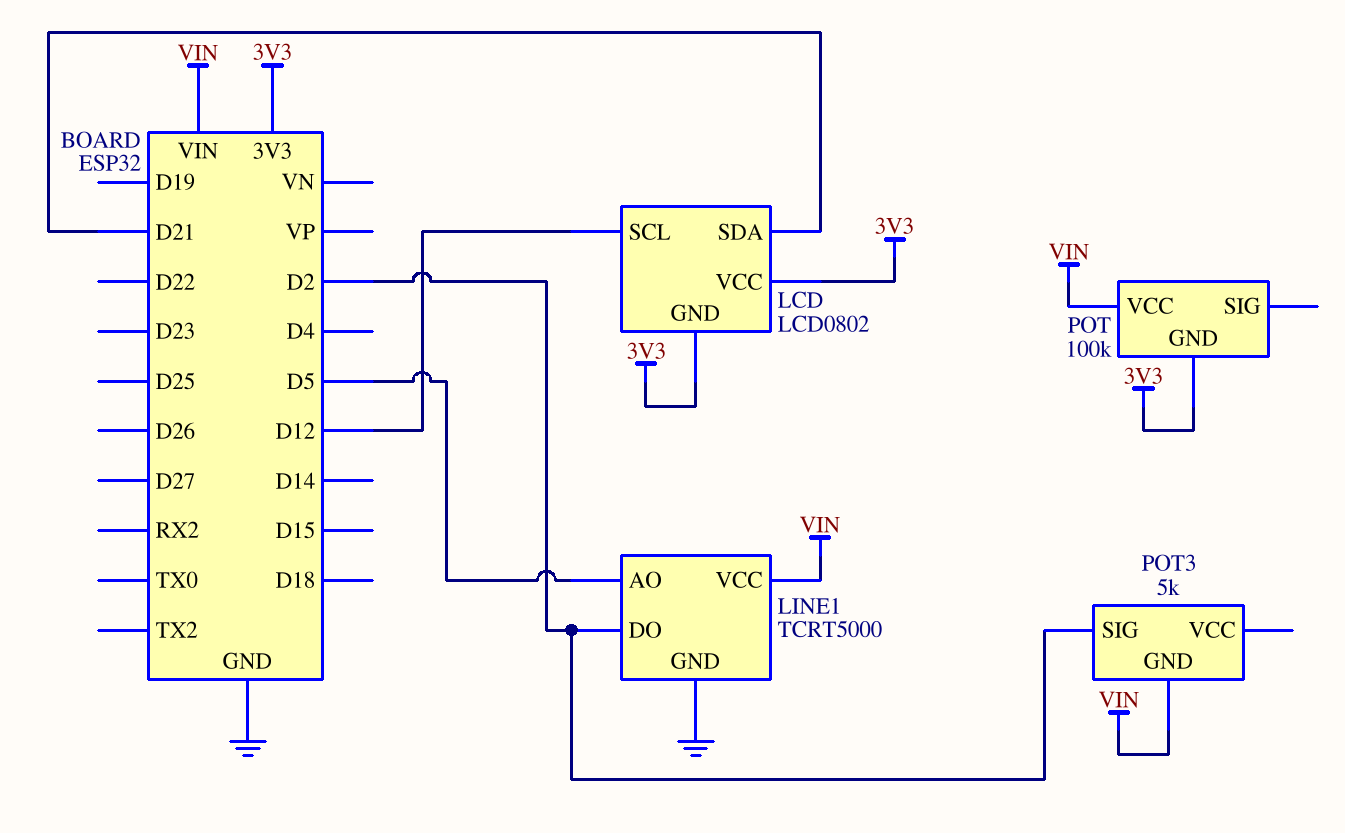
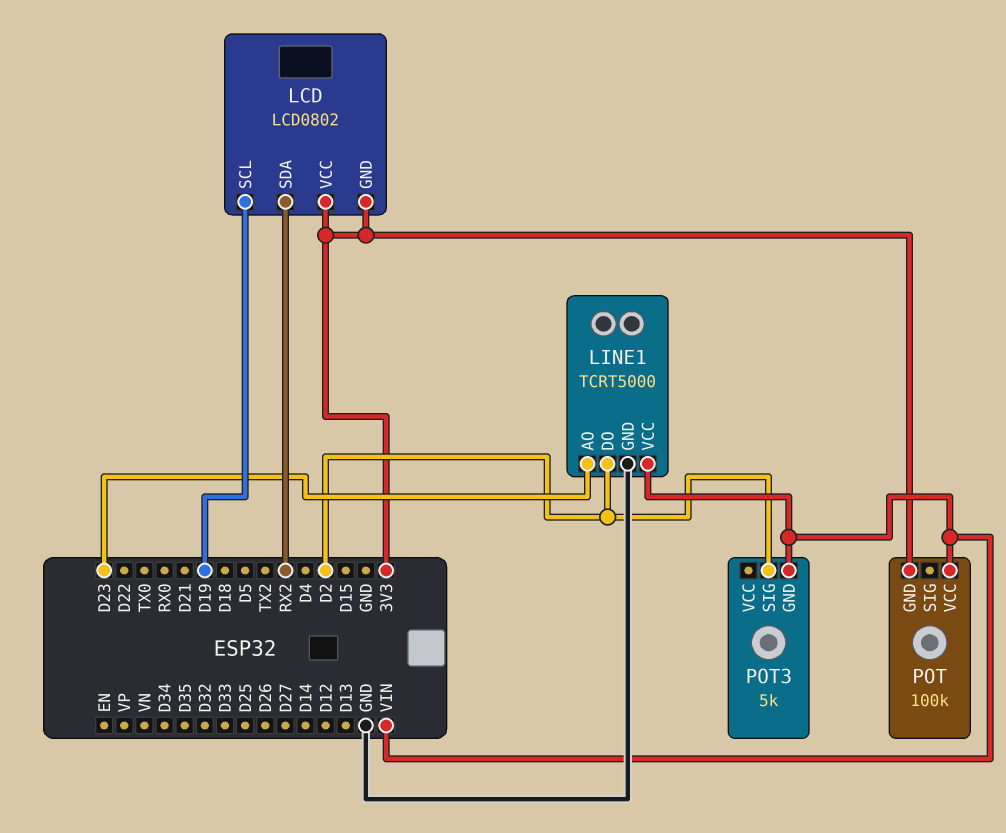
LCD pin SCL: D12 -> D19
LCD pin SDA: D21 -> RX2
LINE1 pin AO: D5 -> D23

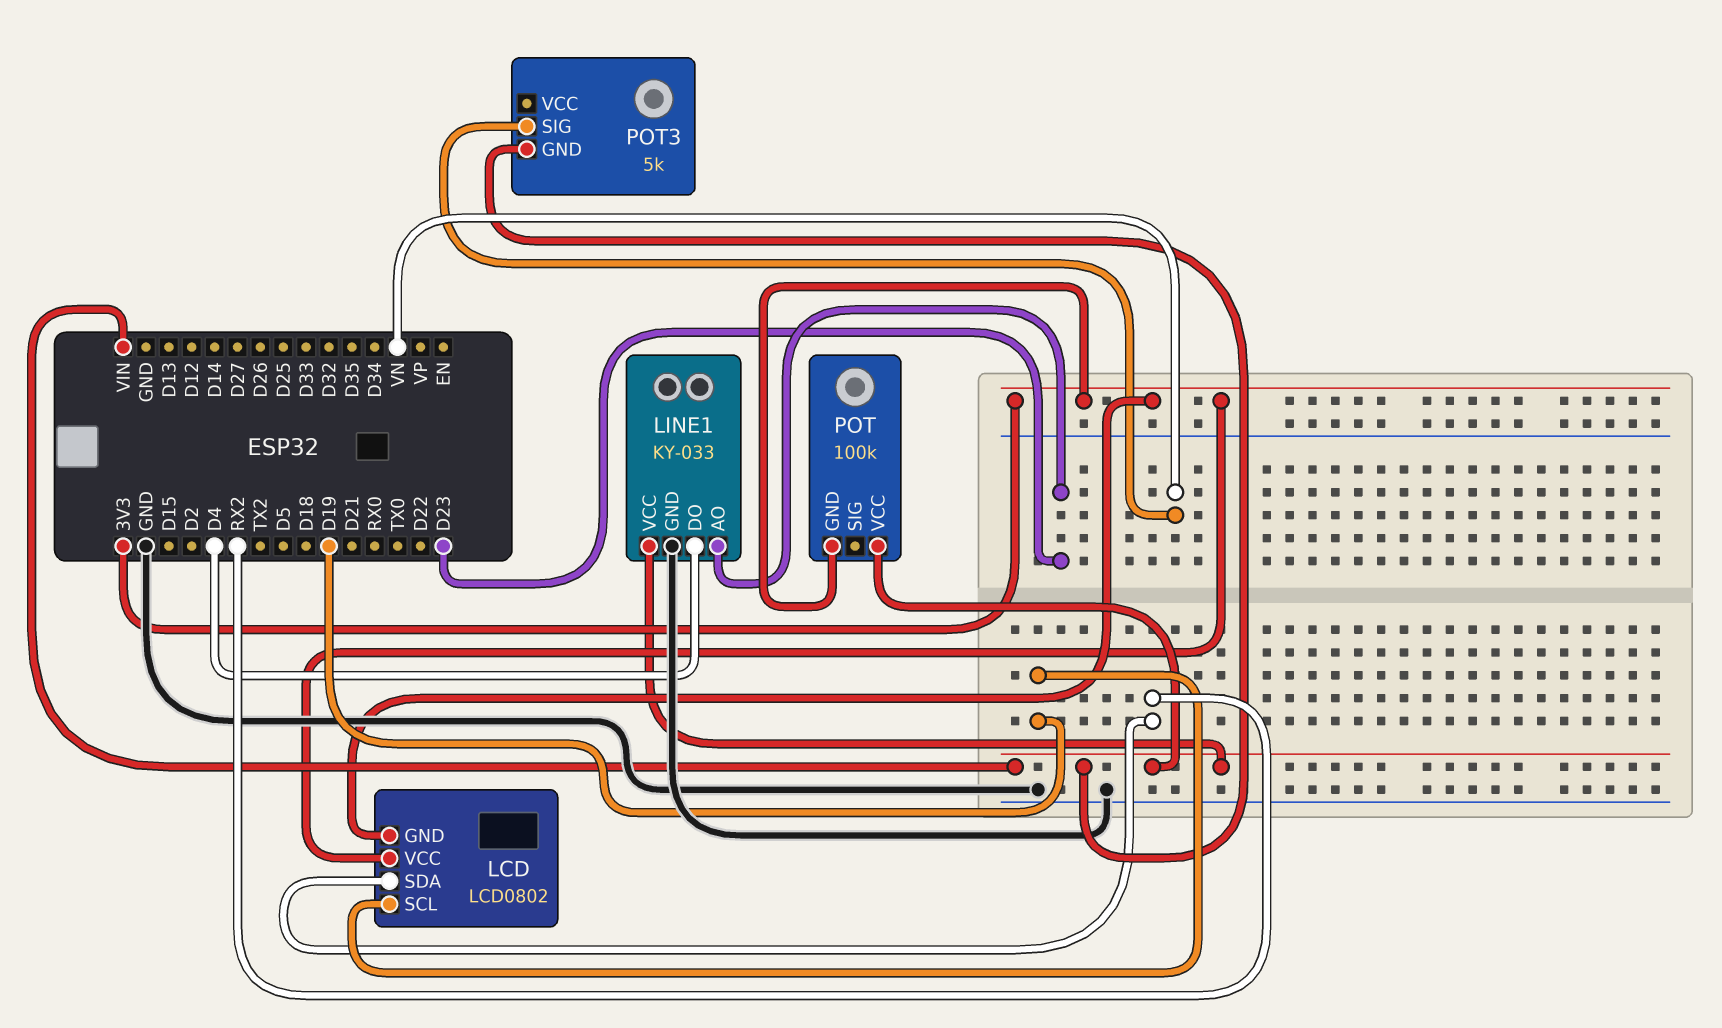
LINE1: TCRT5000 -> KY-033
LINE1 pin DO: D2 -> D4
POT3 pin SIG: D2 -> VN

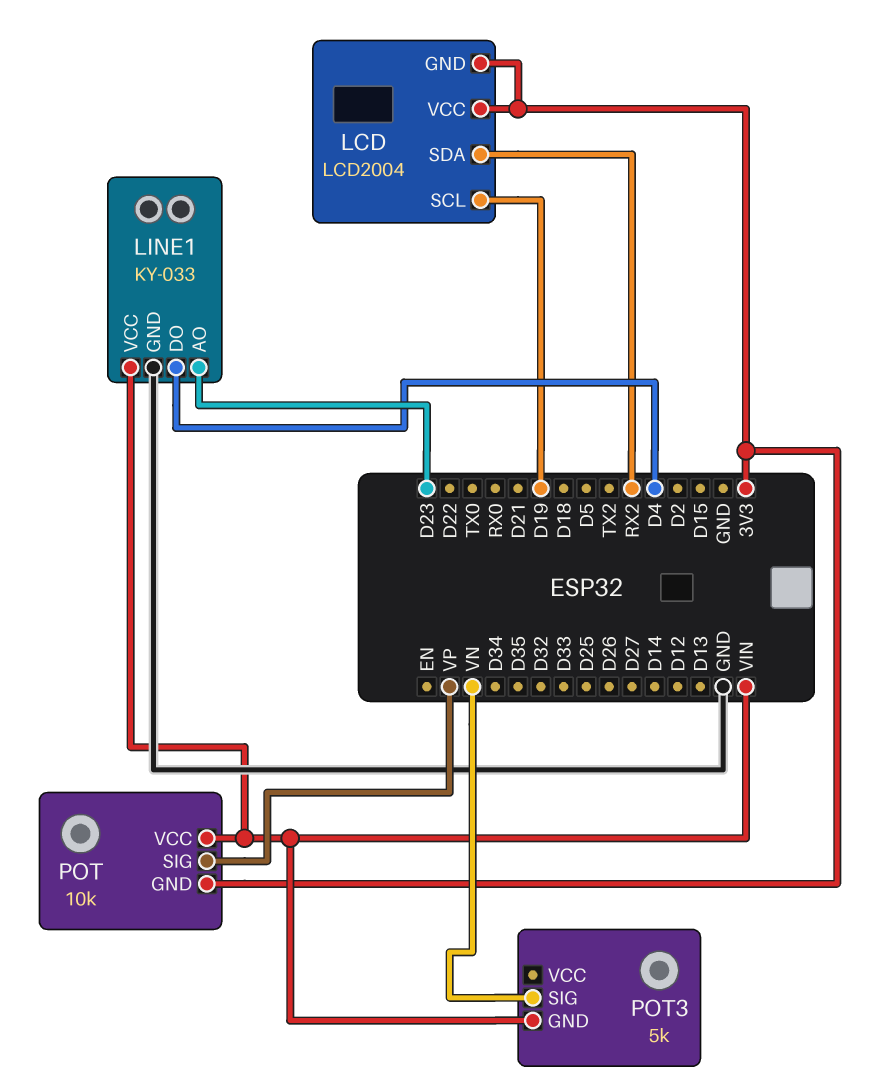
LCD: LCD0802 -> LCD2004
POT: 100k -> 10k
POT pin SIG: none -> VP

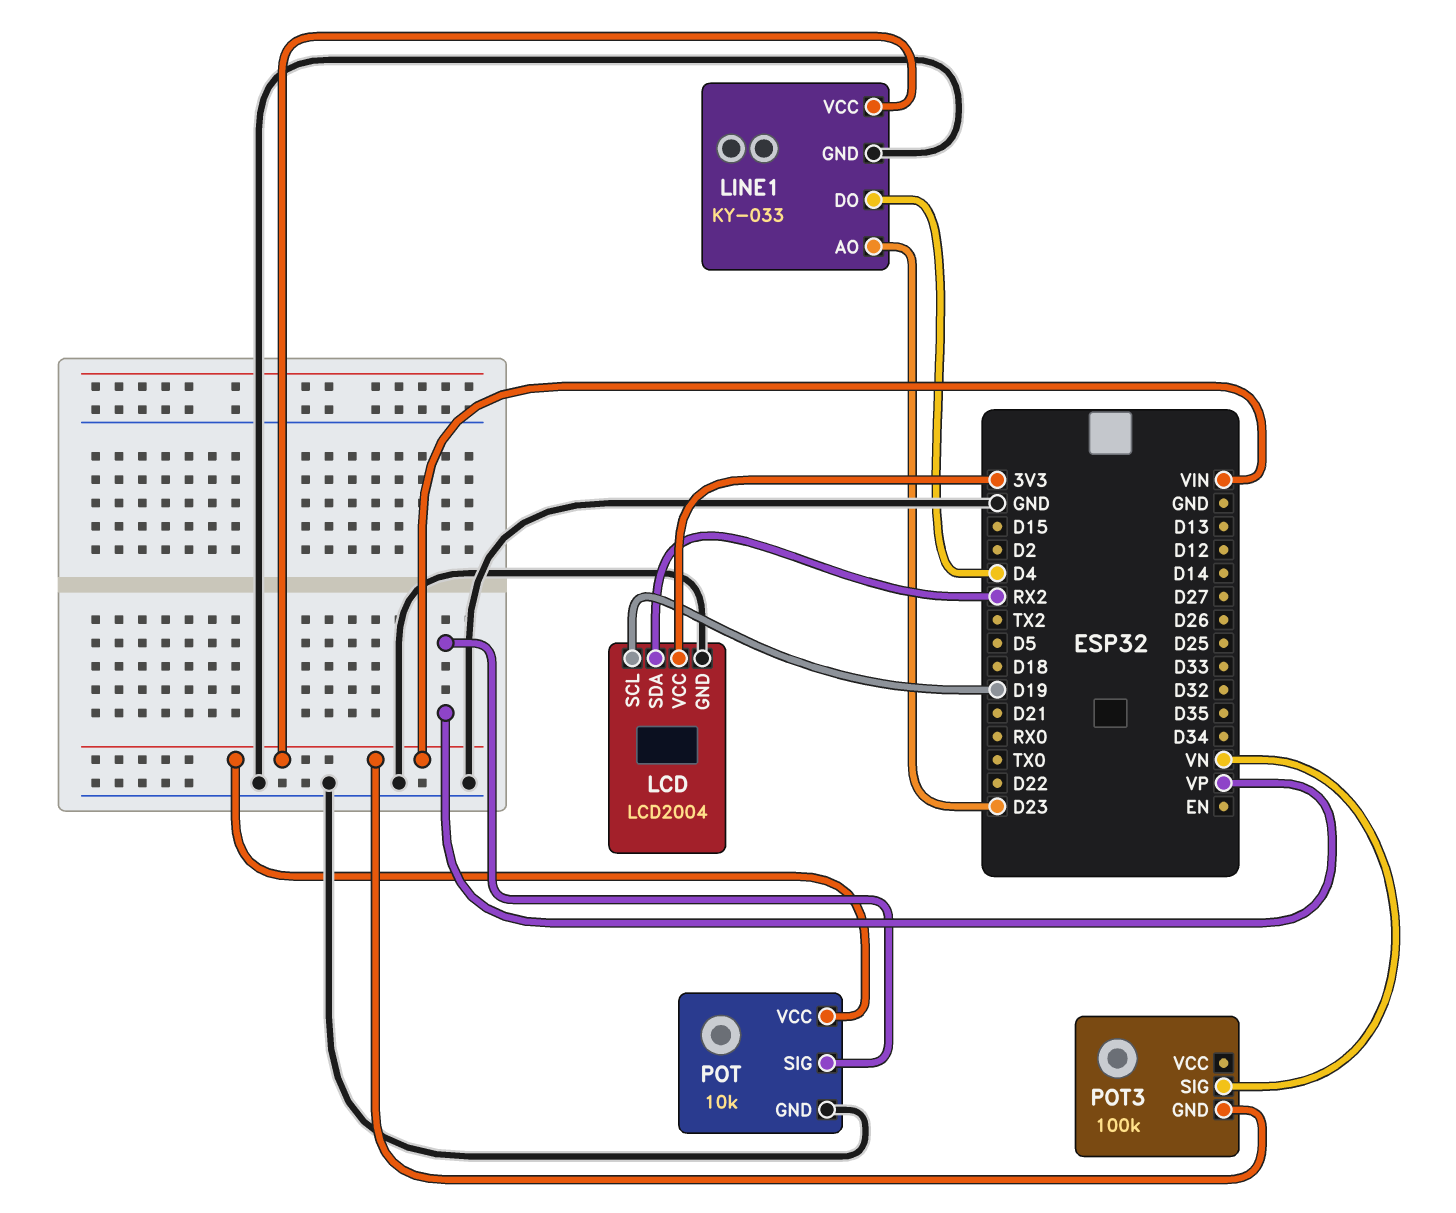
LCD pin GND: 3V3 -> GND
POT pin GND: 3V3 -> GND
POT3: 5k -> 100k

